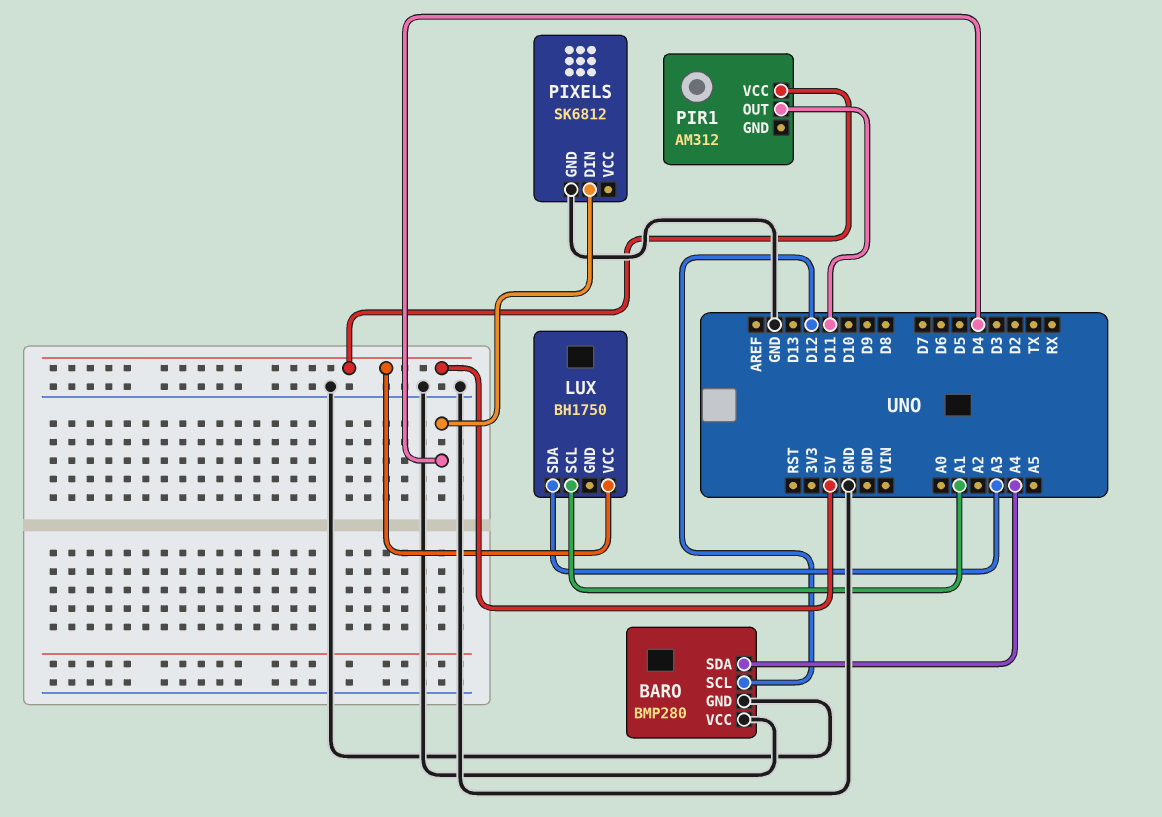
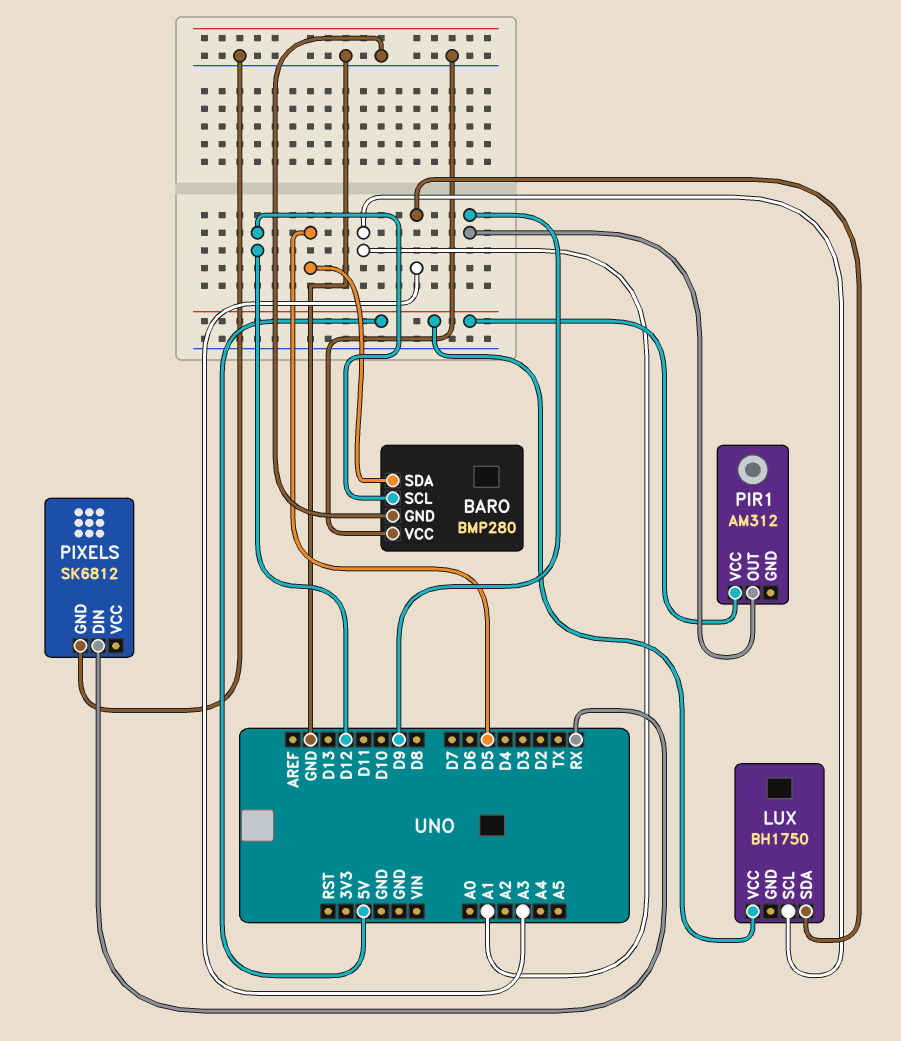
BARO pin SDA: A4 -> D5
PIR1 pin OUT: D11 -> D9
PIXELS pin DIN: D4 -> RX

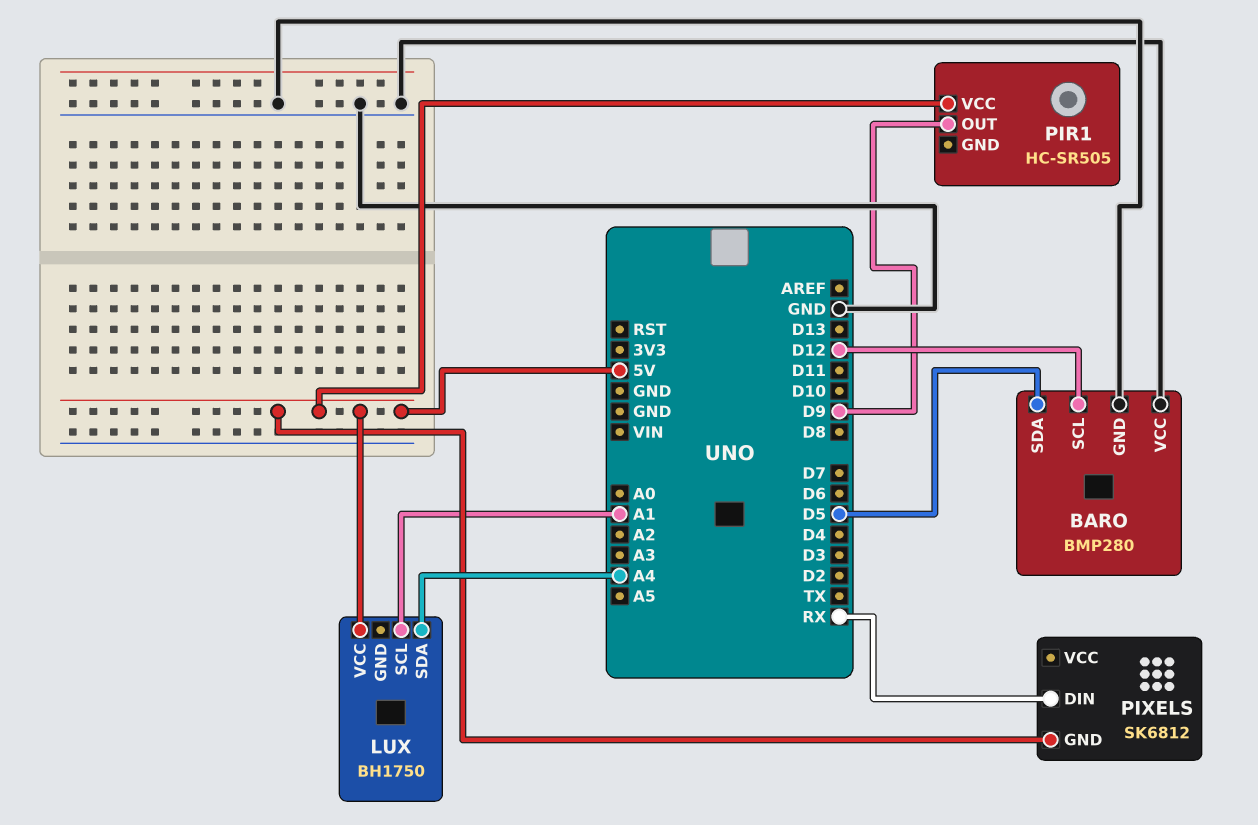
LUX pin SDA: A3 -> A4
PIR1: AM312 -> HC-SR505
PIXELS pin GND: GND -> 5V

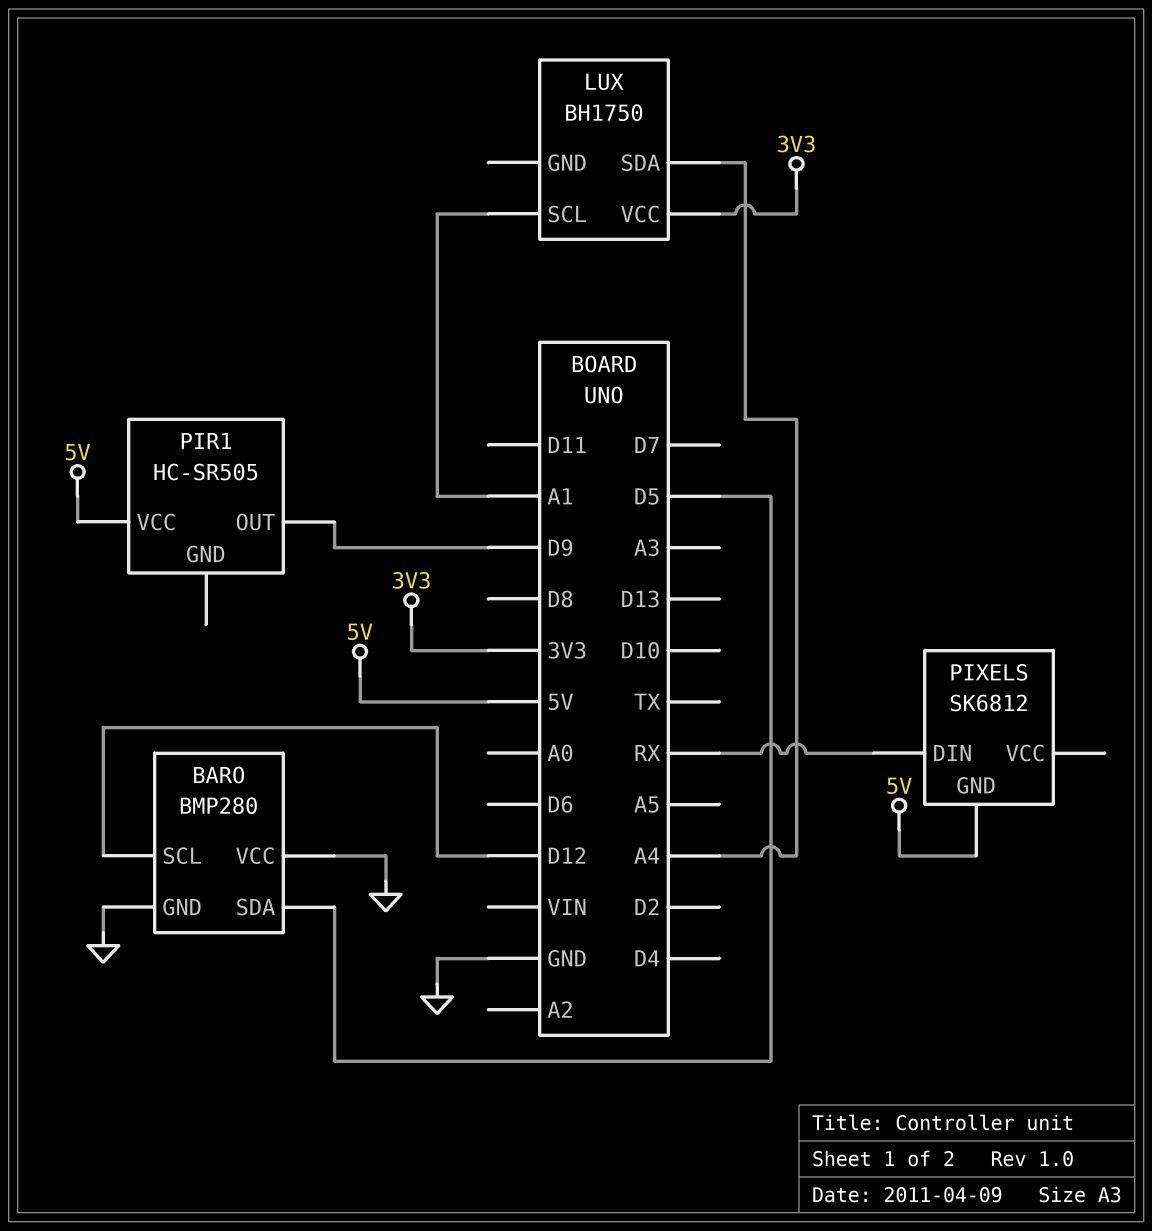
LUX pin VCC: 5V -> 3V3

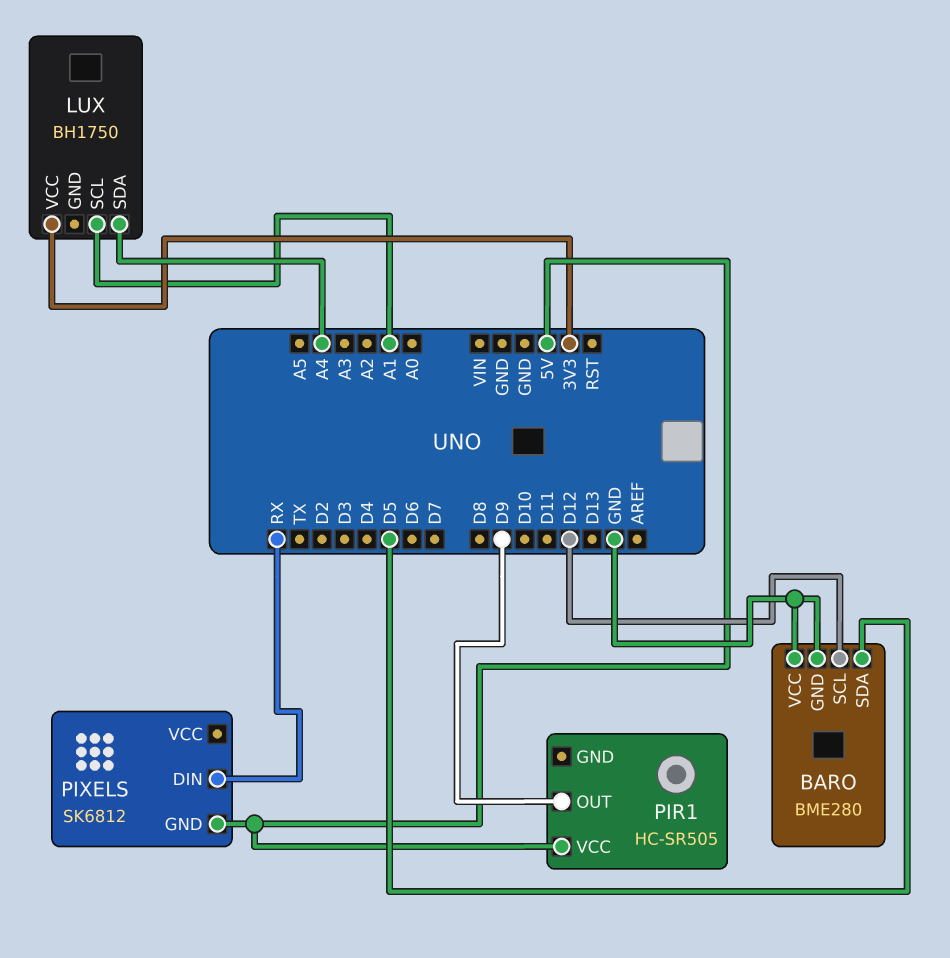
BARO: BMP280 -> BME280

